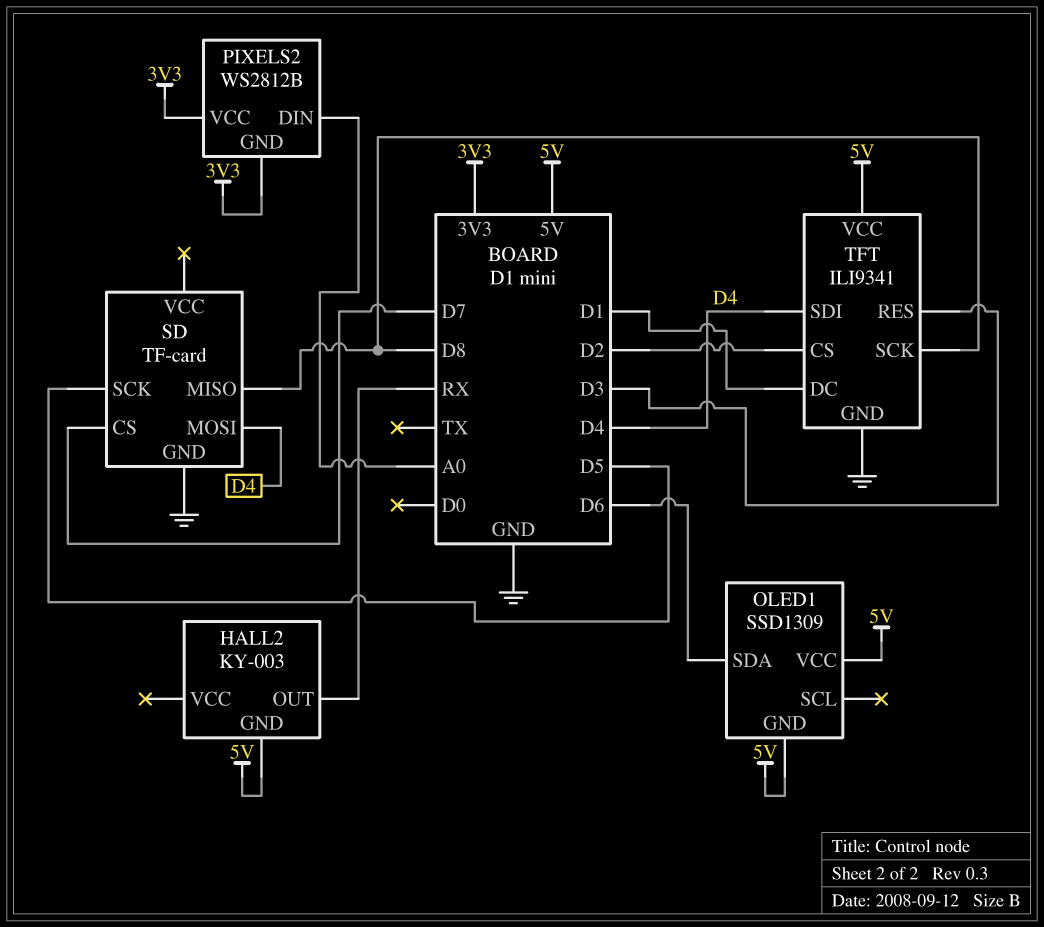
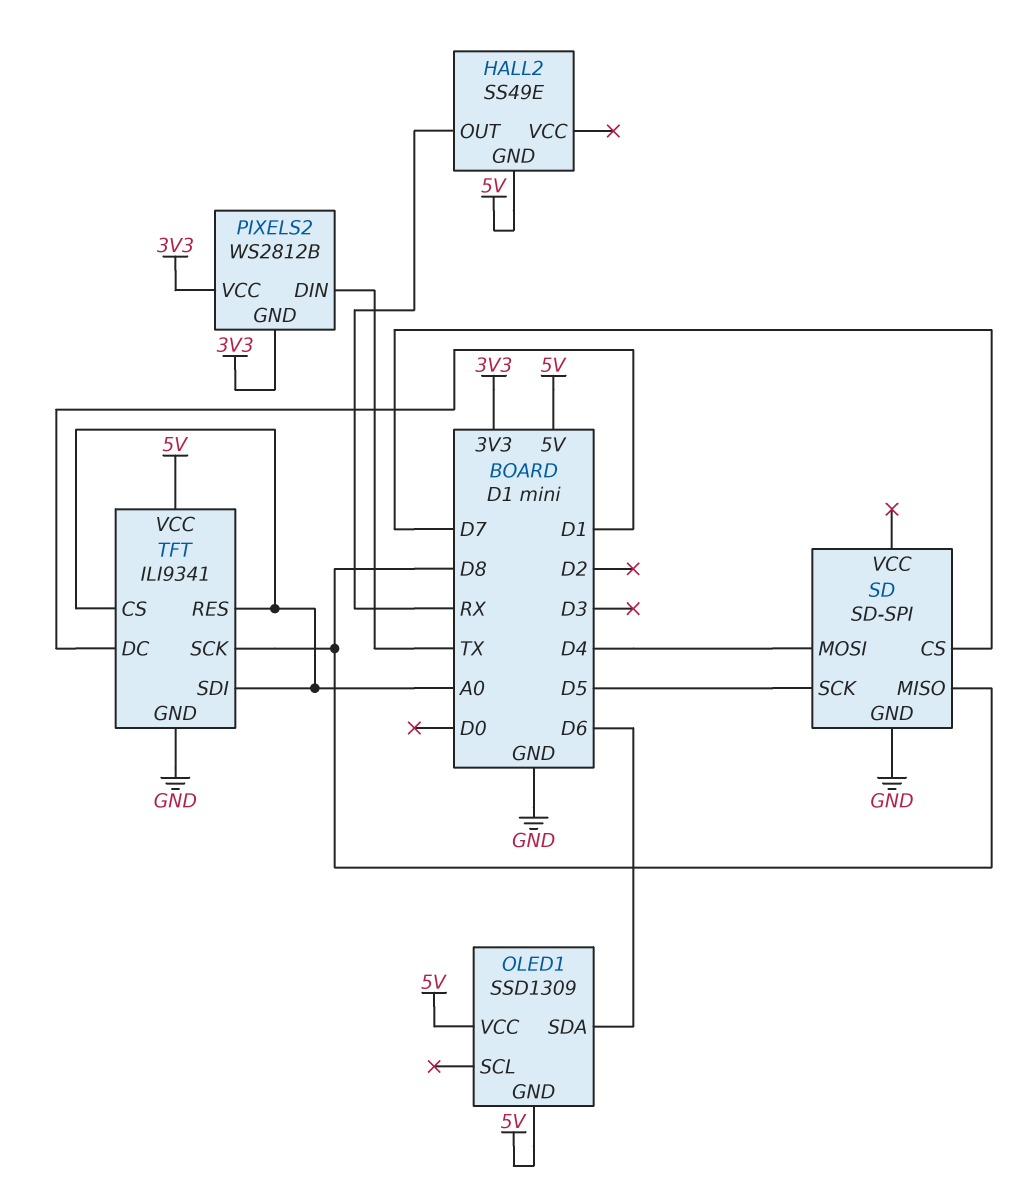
HALL2: KY-003 -> SS49E
PIXELS2 pin DIN: A0 -> TX
SD: TF-card -> SD-SPI
TFT pin CS: D2 -> A0
TFT pin RES: D3 -> A0
TFT pin SDI: D4 -> A0

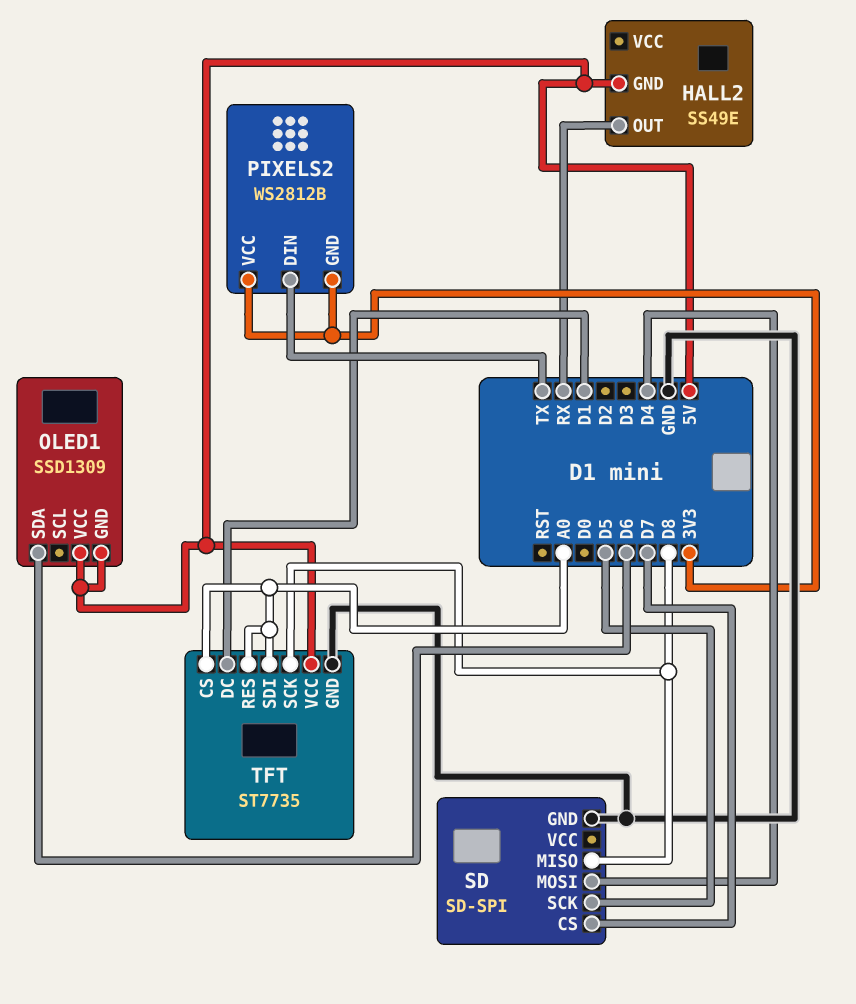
TFT: ILI9341 -> ST7735

